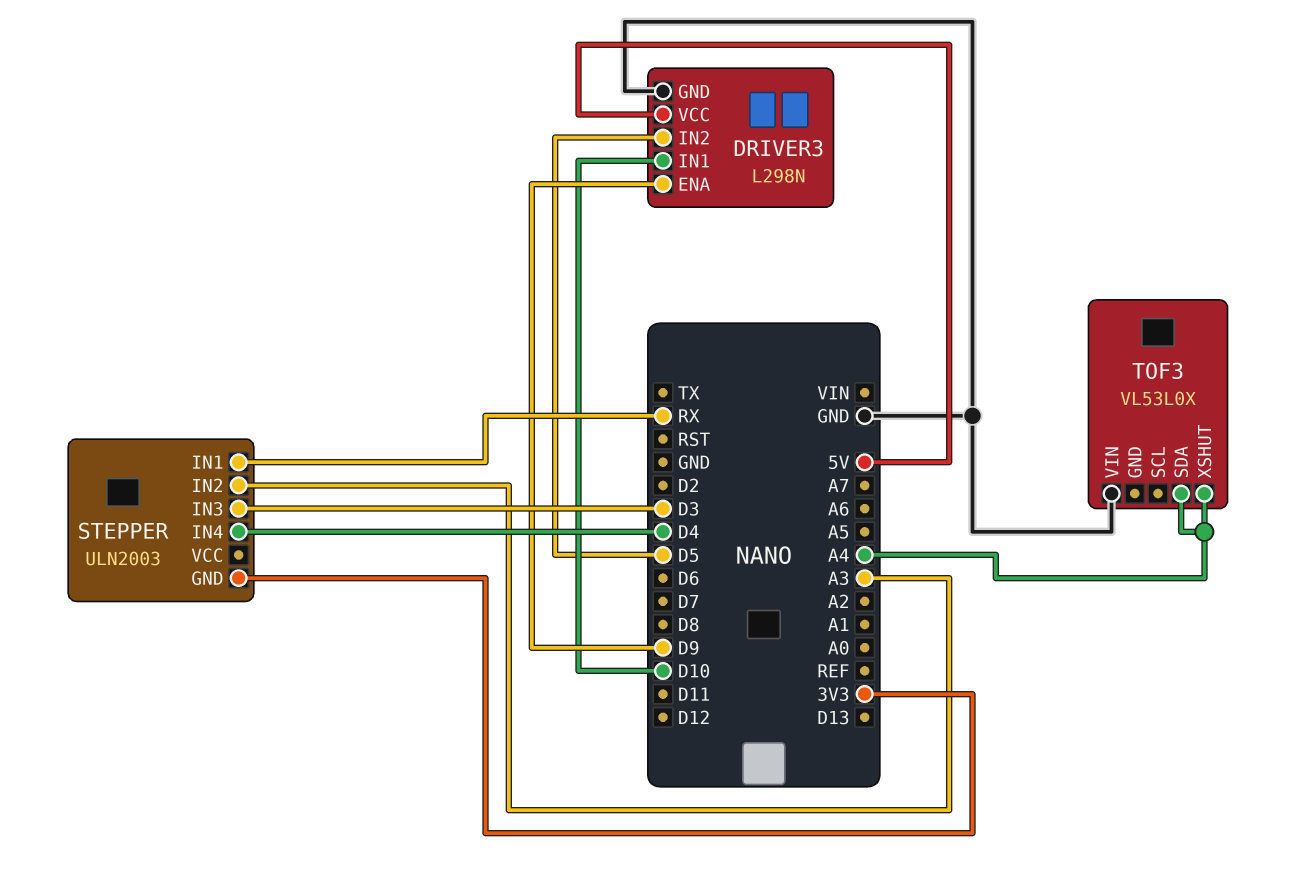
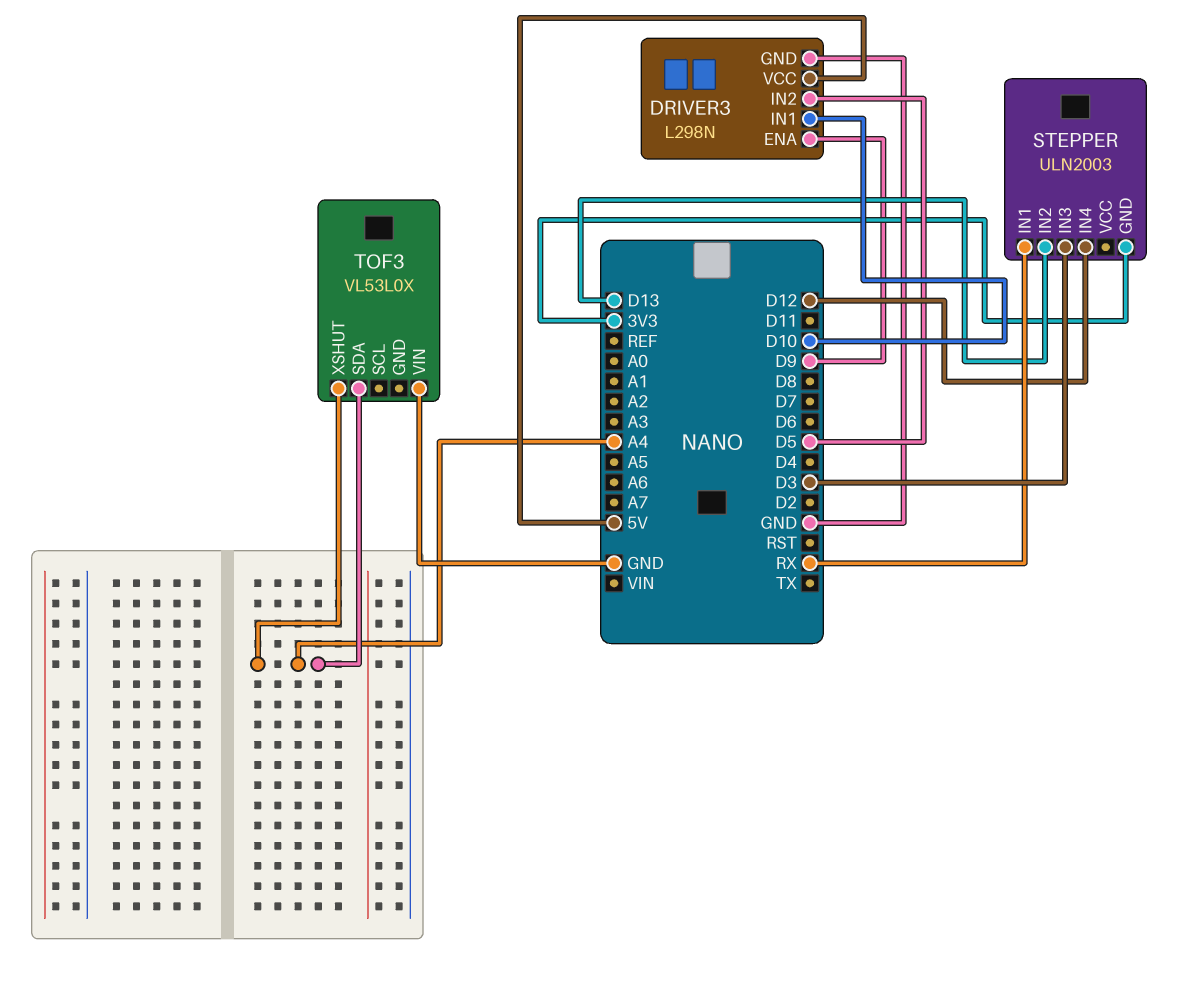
STEPPER pin IN2: A3 -> D13
STEPPER pin IN4: D4 -> D12

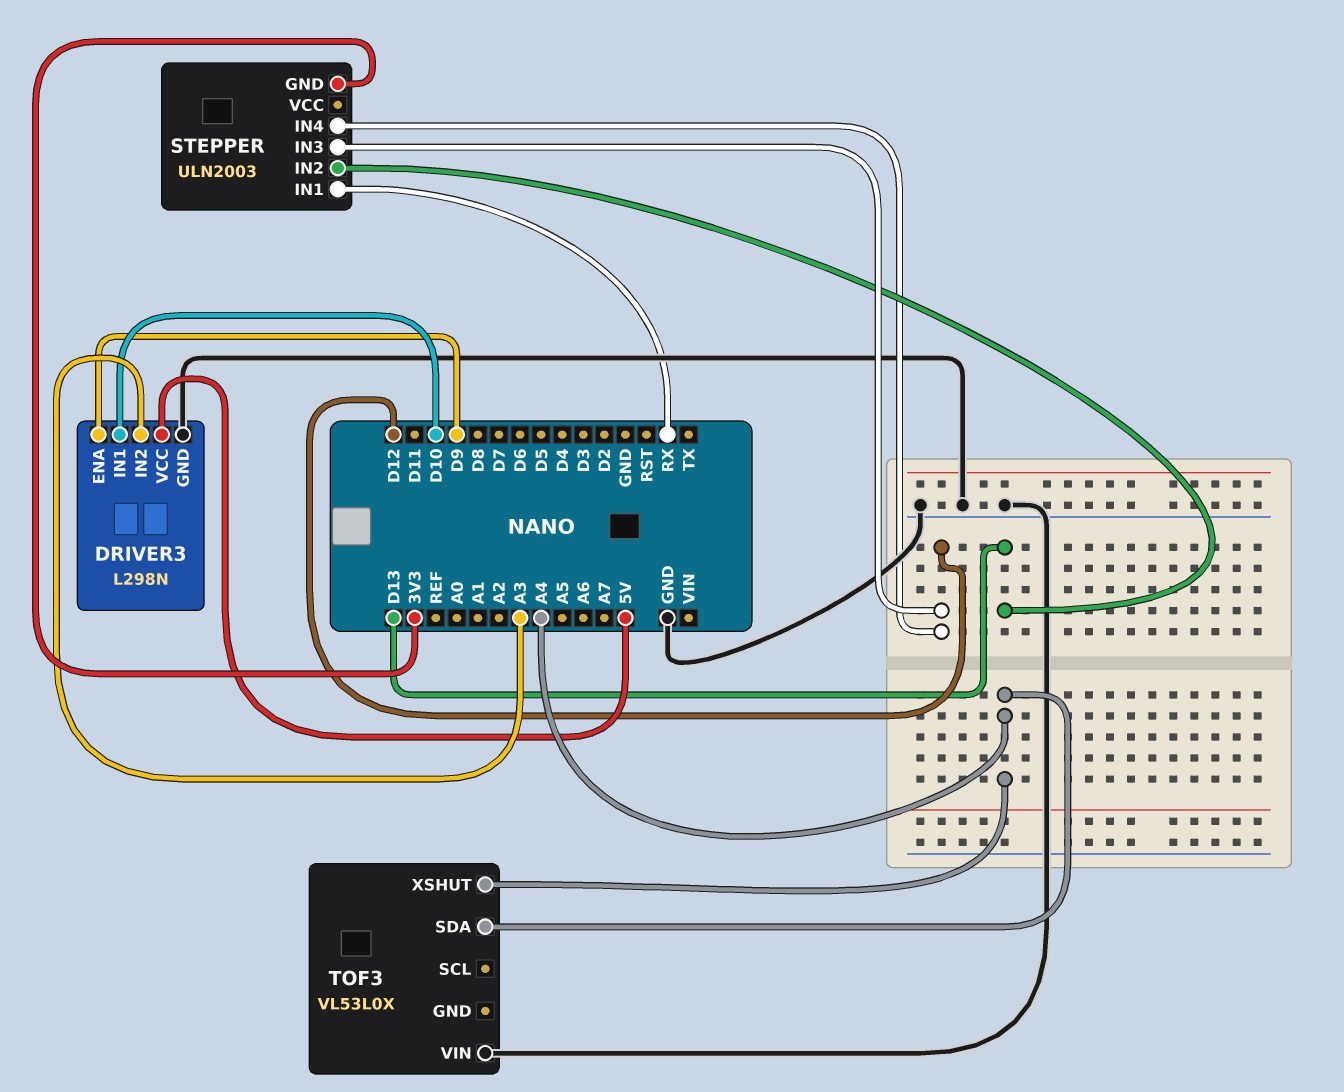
DRIVER3 pin IN2: D5 -> A3
STEPPER pin IN3: D3 -> D12

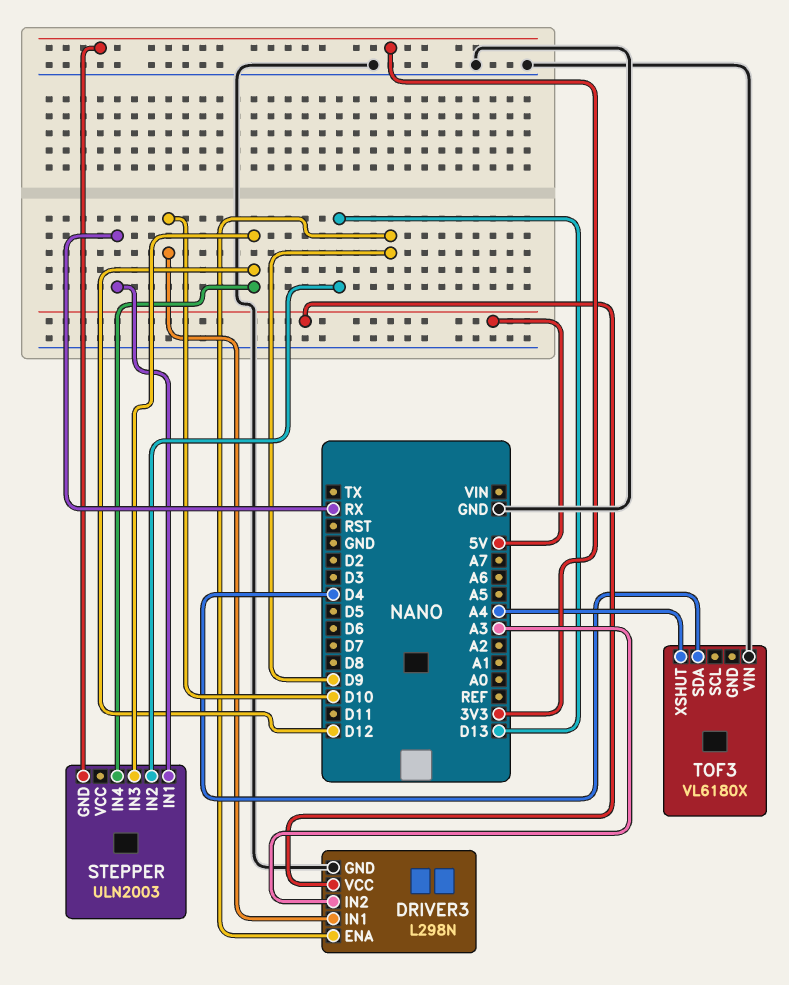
TOF3: VL53L0X -> VL6180X
TOF3 pin SDA: A4 -> D4

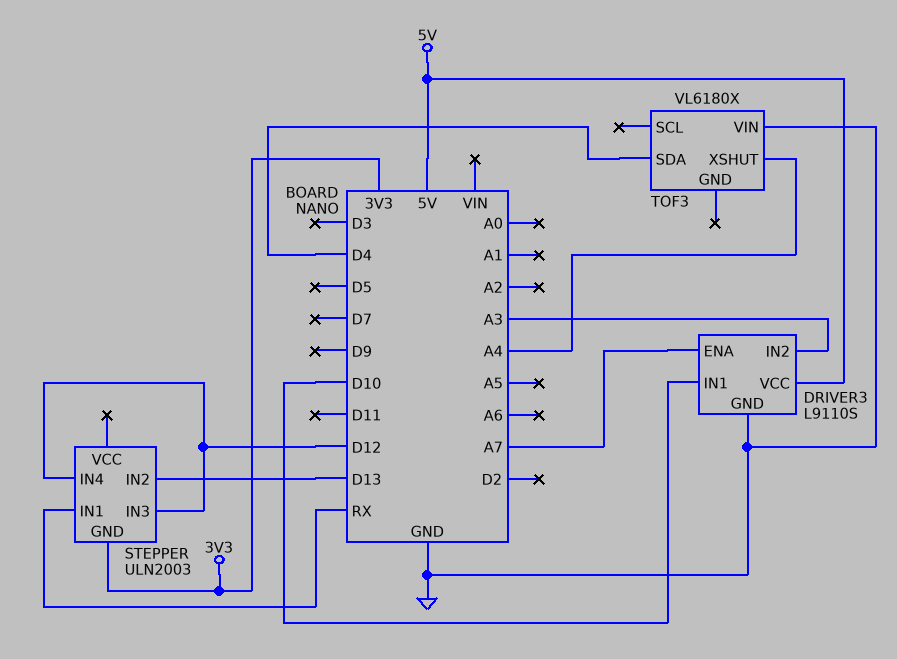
DRIVER3: L298N -> L9110S
DRIVER3 pin ENA: D9 -> A7

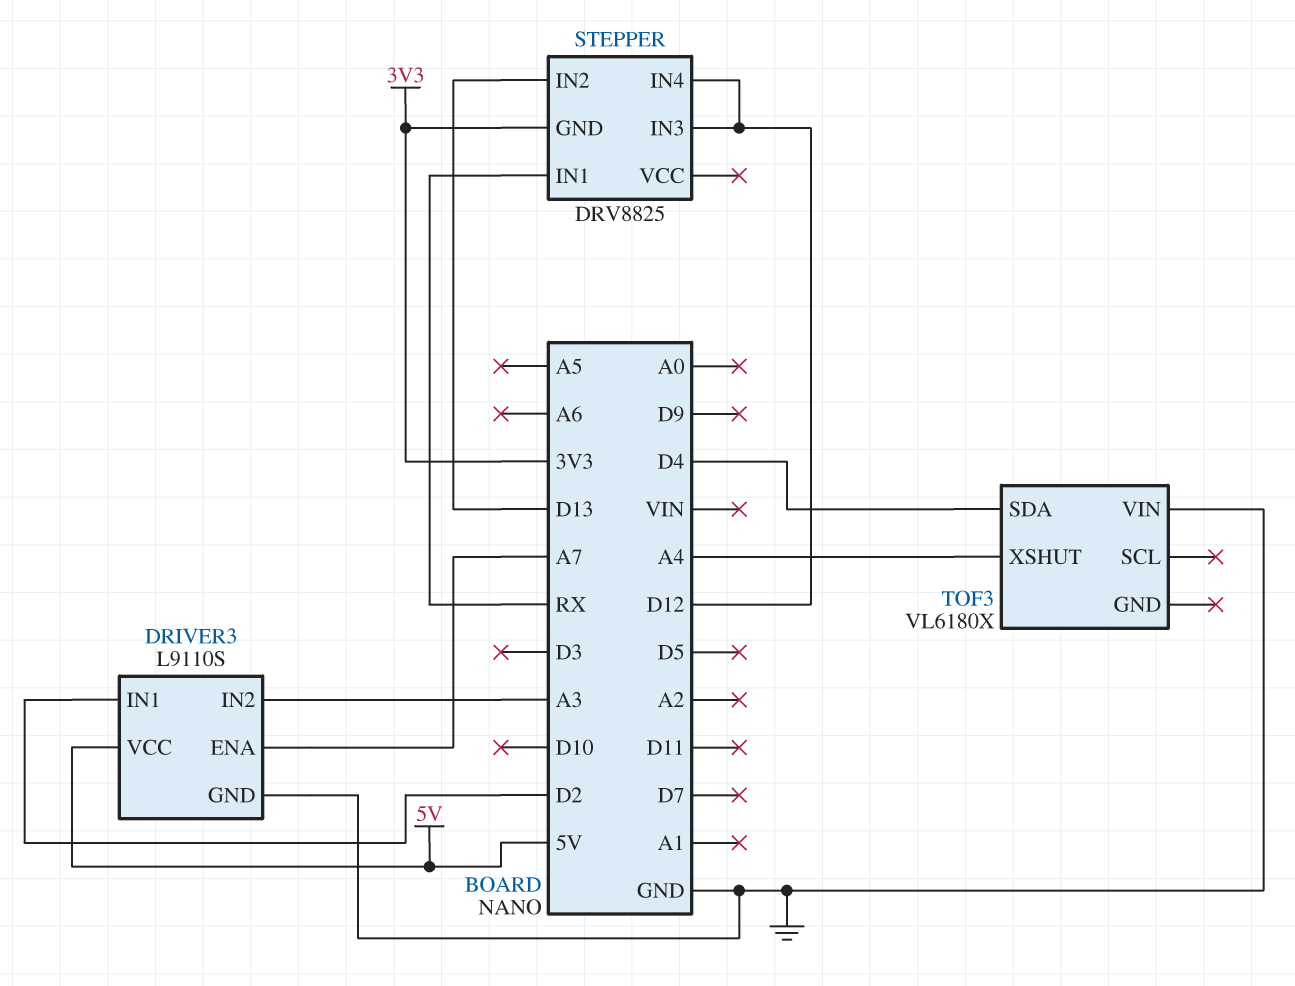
DRIVER3 pin IN1: D10 -> D2
STEPPER: ULN2003 -> DRV8825

